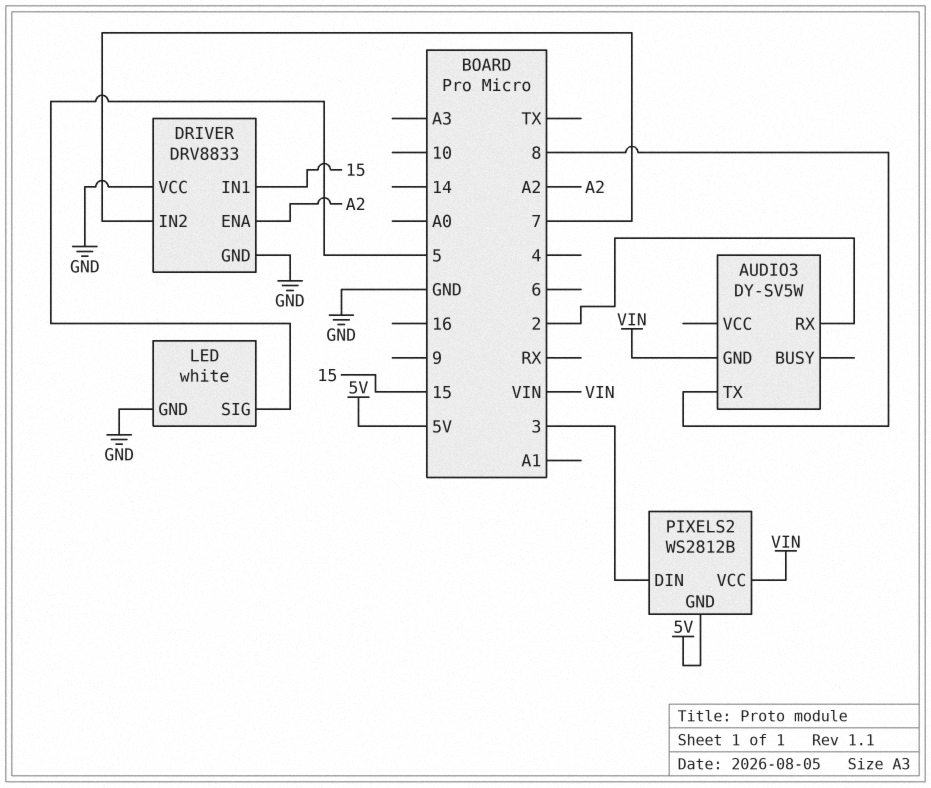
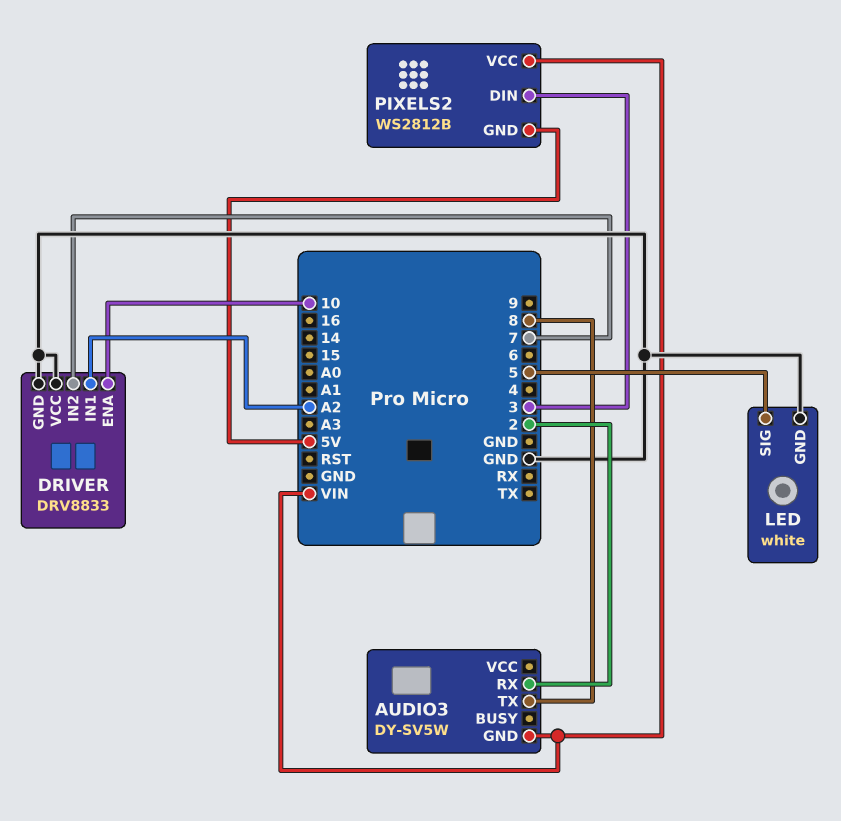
DRIVER pin ENA: A2 -> 10
DRIVER pin IN1: 15 -> A2

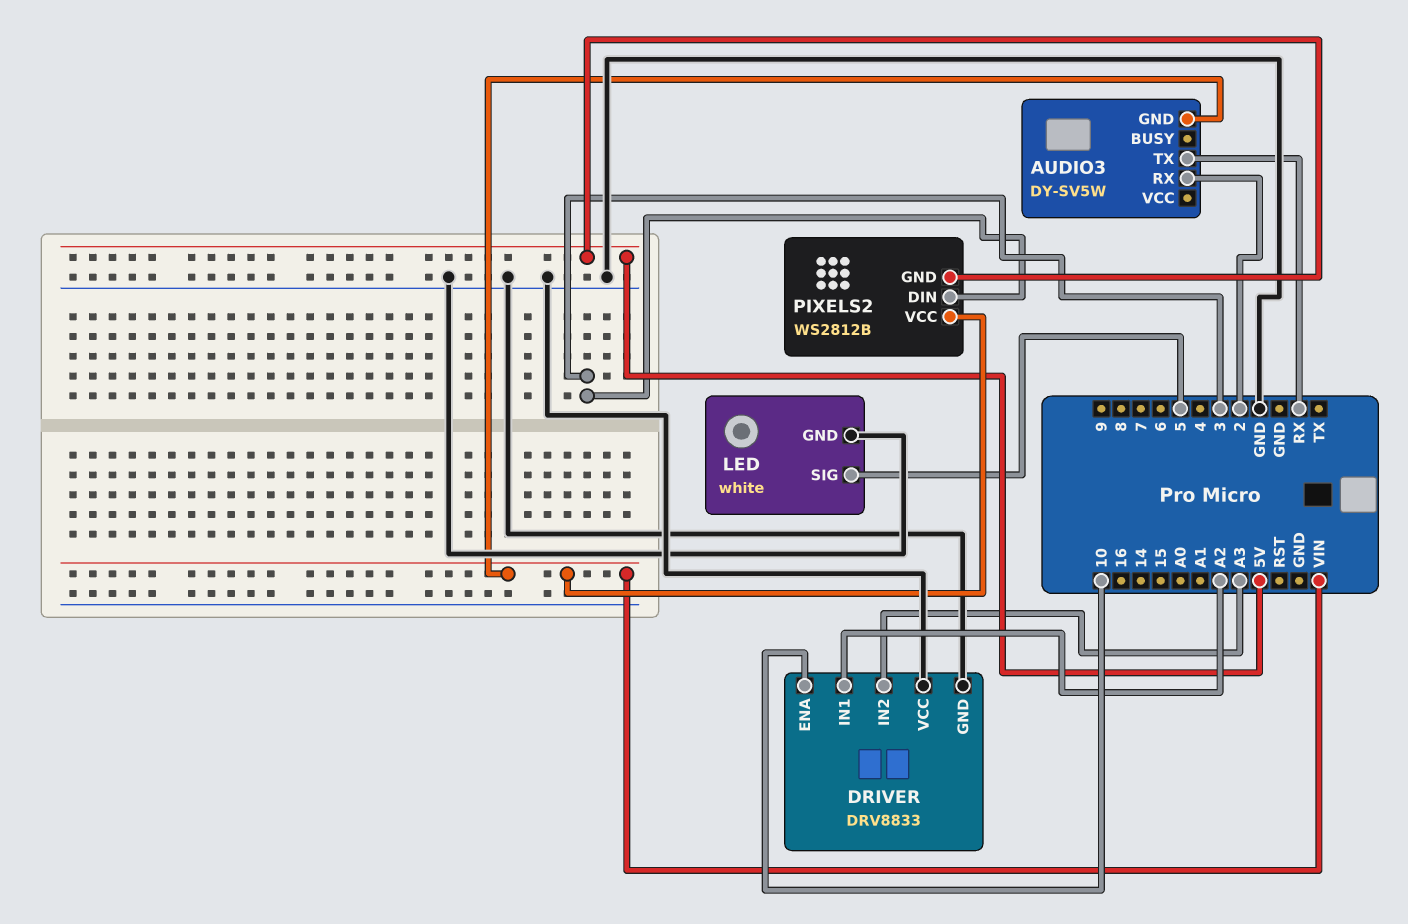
AUDIO3 pin TX: 8 -> RX
DRIVER pin IN2: 7 -> A3

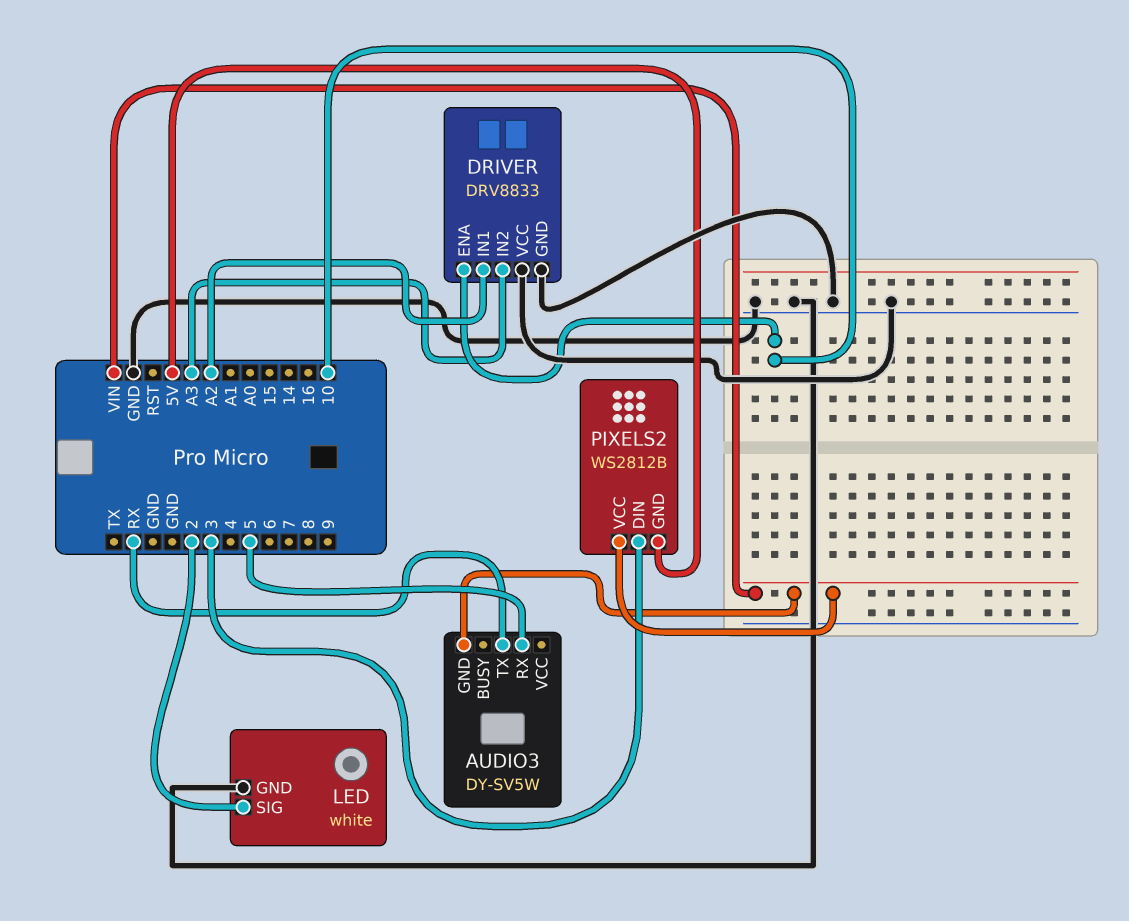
AUDIO3 pin RX: 2 -> 5
LED pin SIG: 5 -> 2

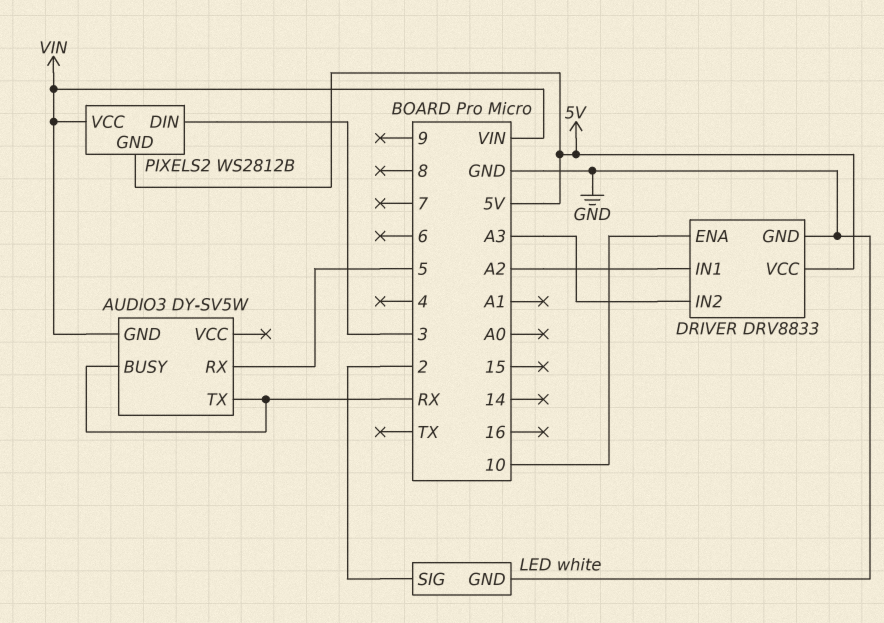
AUDIO3 pin BUSY: none -> RX
DRIVER pin VCC: GND -> 5V

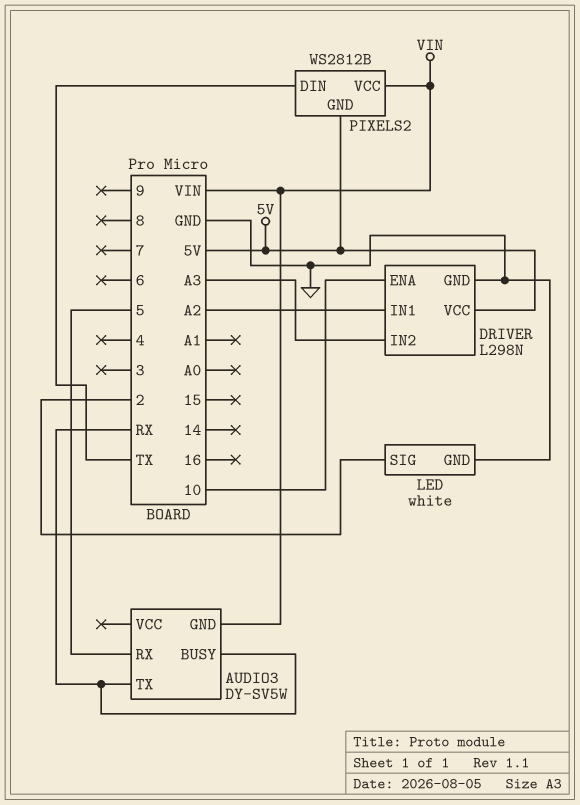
DRIVER: DRV8833 -> L298N
PIXELS2 pin DIN: 3 -> TX

